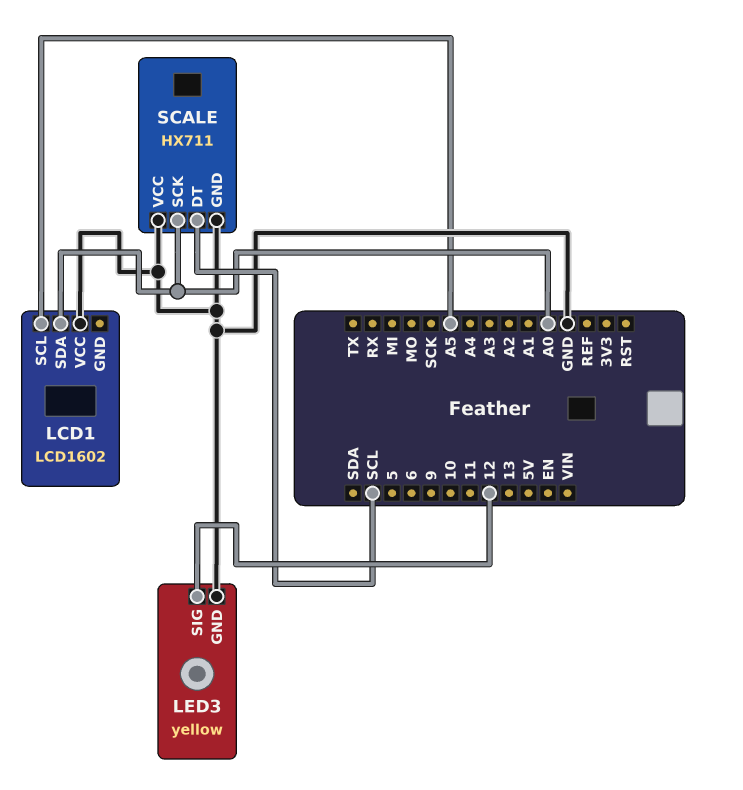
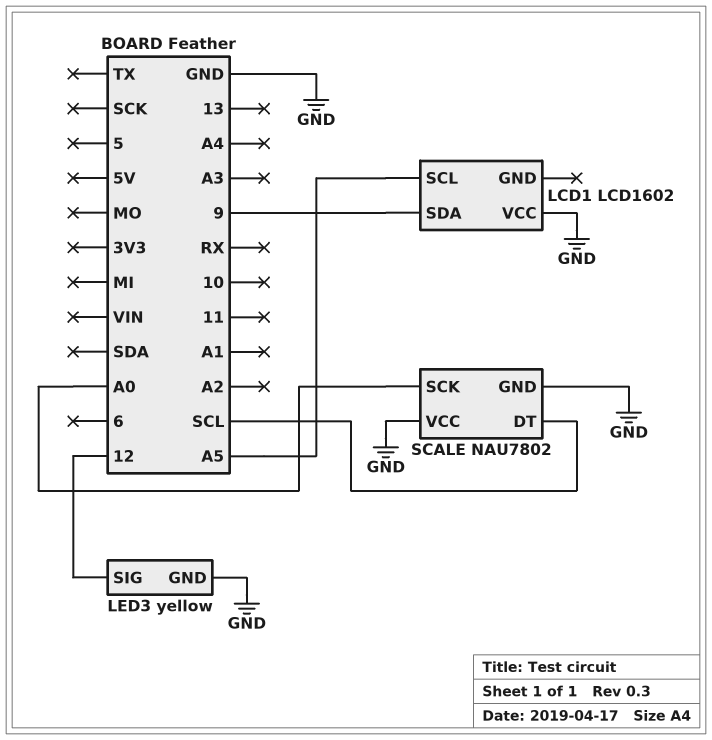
LCD1 pin SDA: A0 -> 9
SCALE: HX711 -> NAU7802

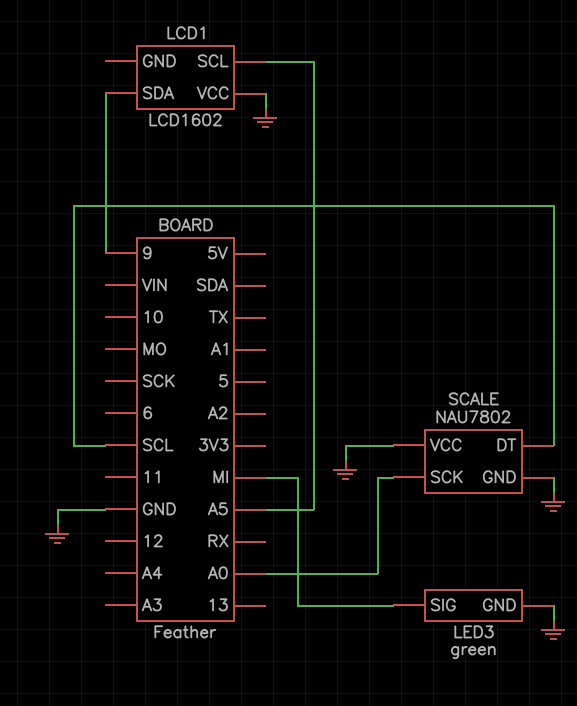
LED3: yellow -> green
LED3 pin SIG: 12 -> MI

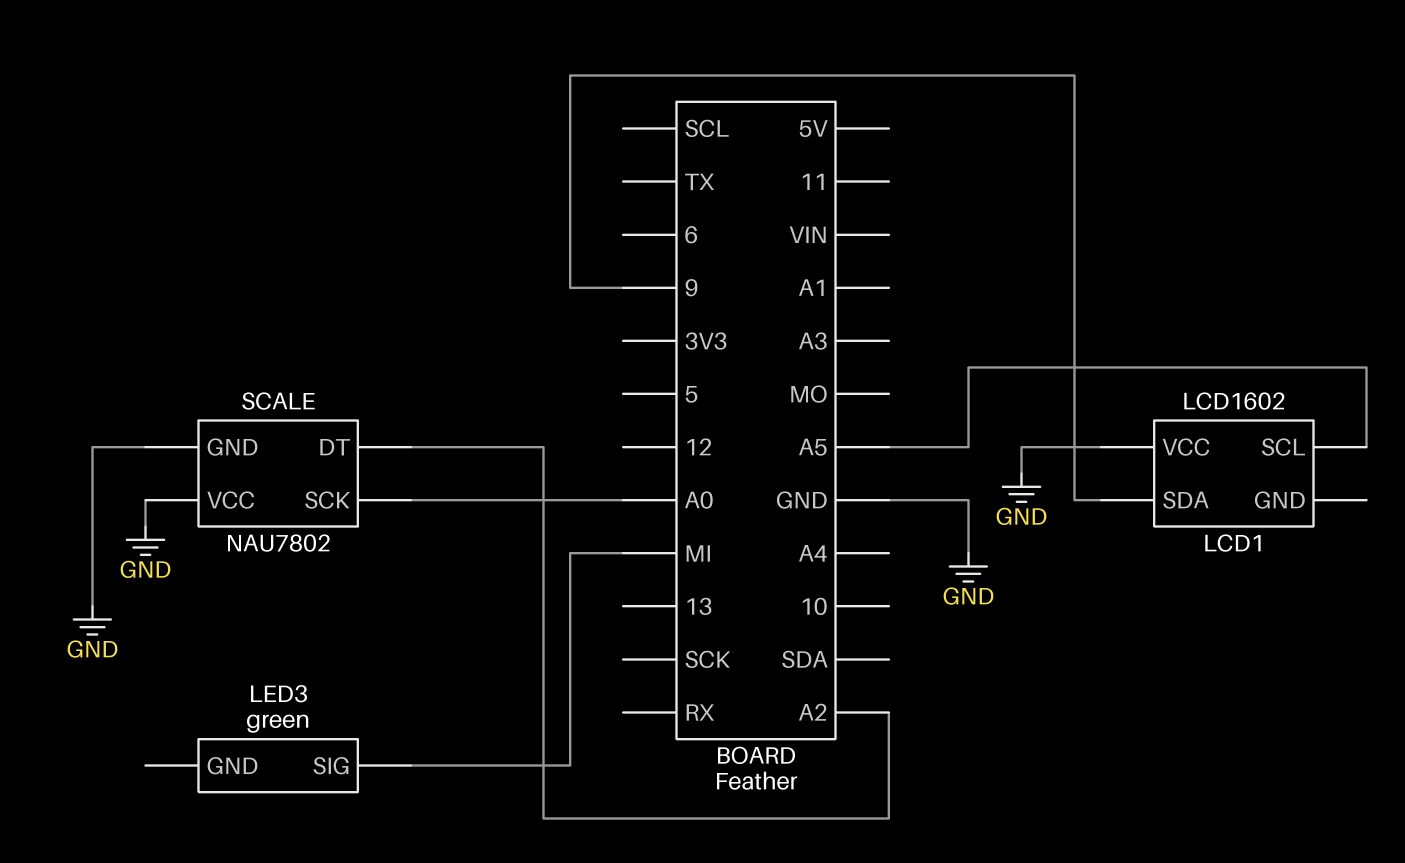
LED3 pin GND: GND -> none
SCALE pin DT: SCL -> A2

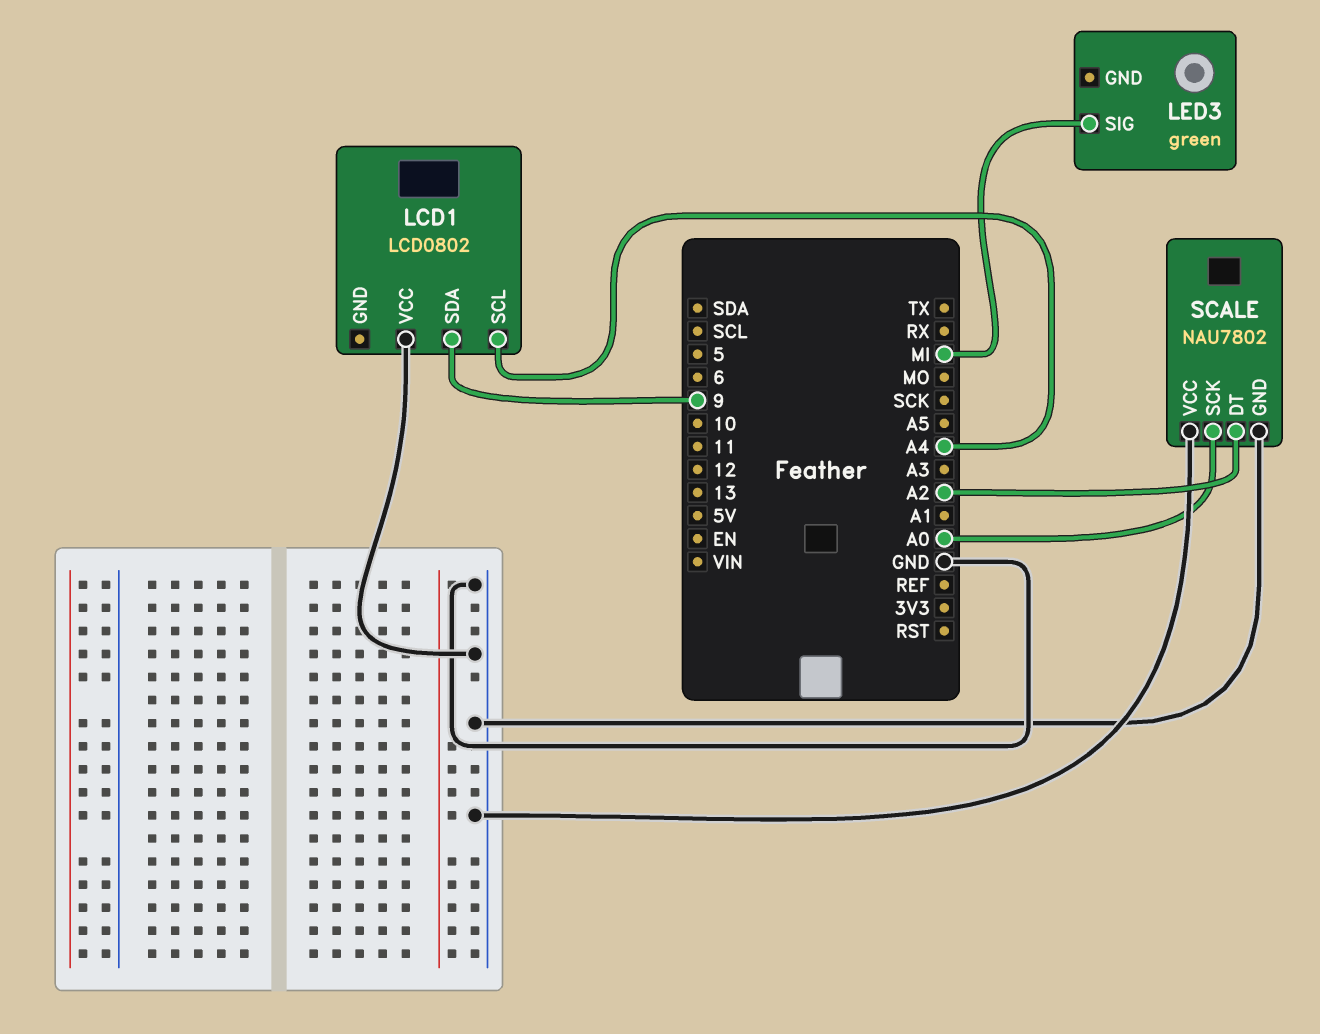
LCD1: LCD1602 -> LCD0802
LCD1 pin SCL: A5 -> A4

